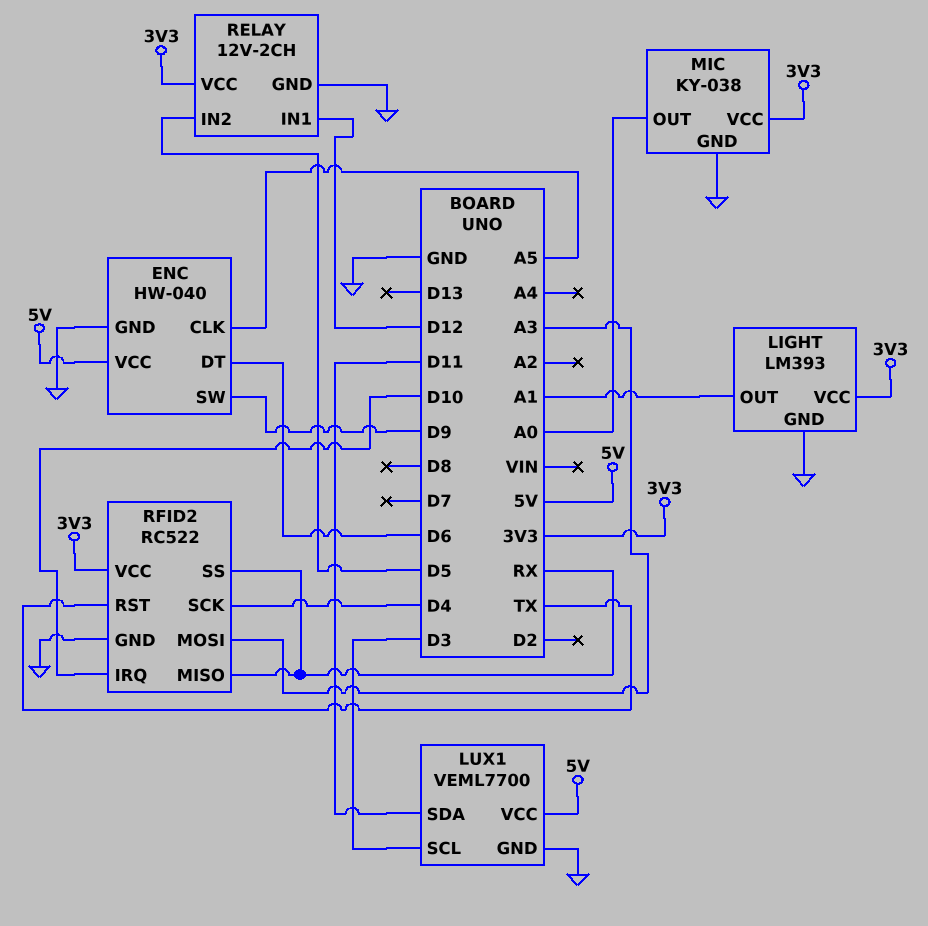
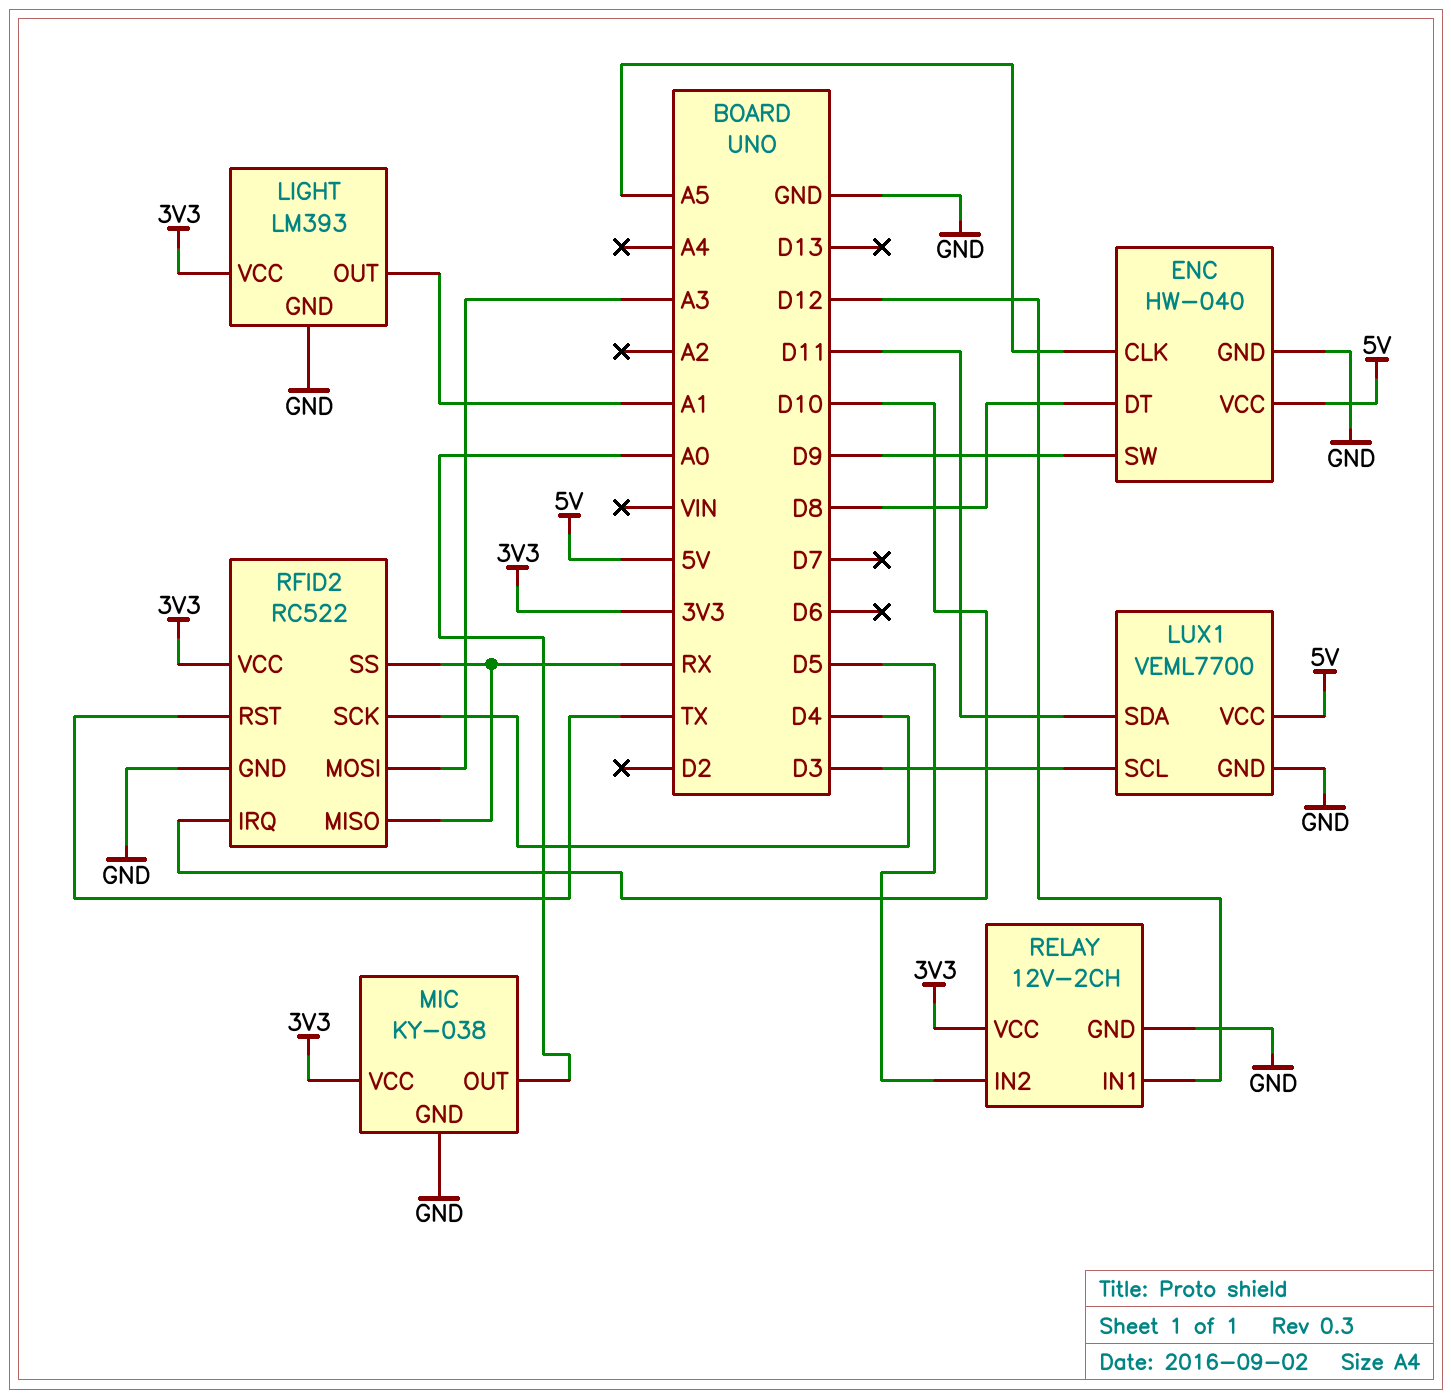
ENC pin DT: D6 -> D8

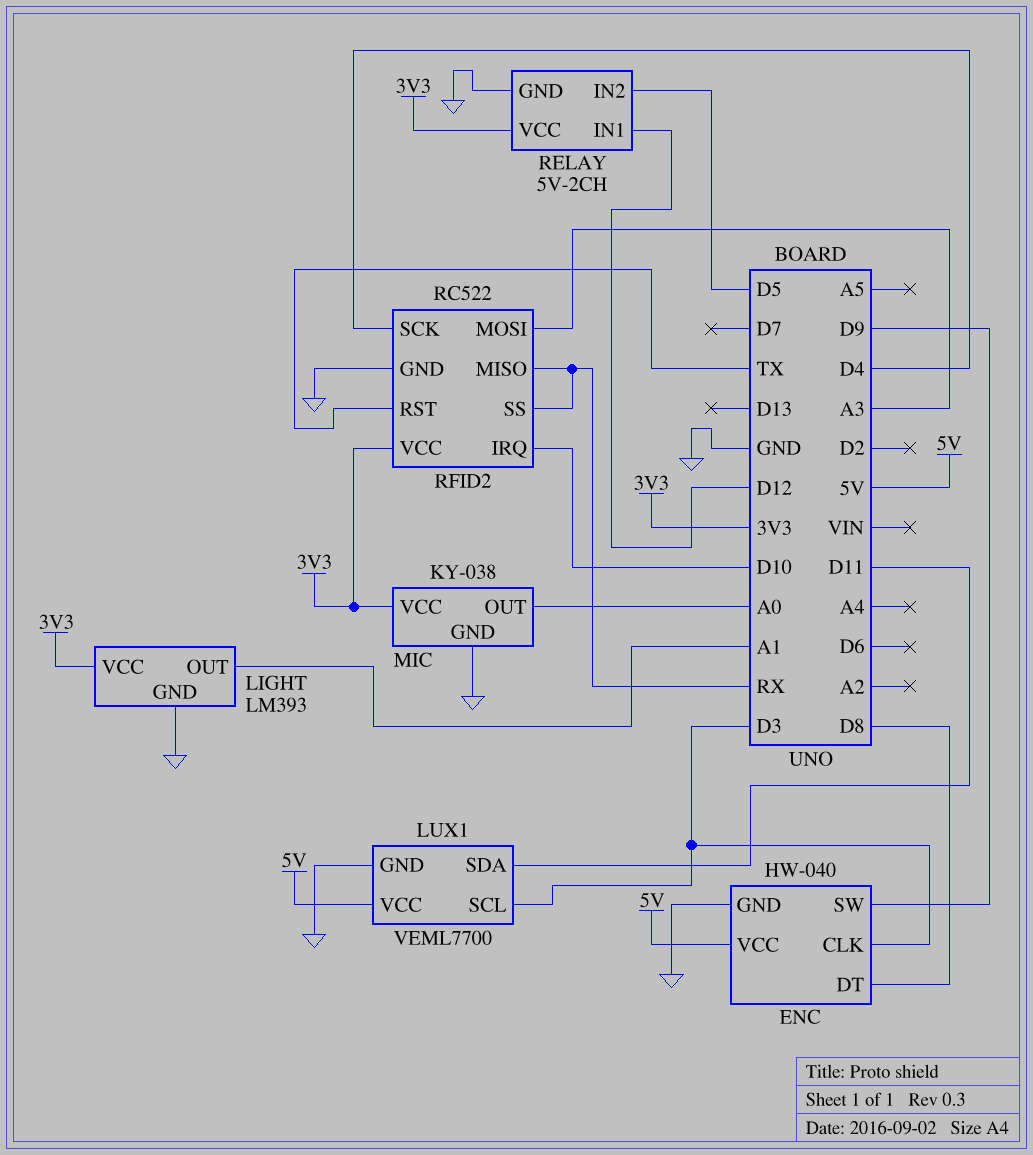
ENC pin CLK: A5 -> D3
RELAY: 12V-2CH -> 5V-2CH

